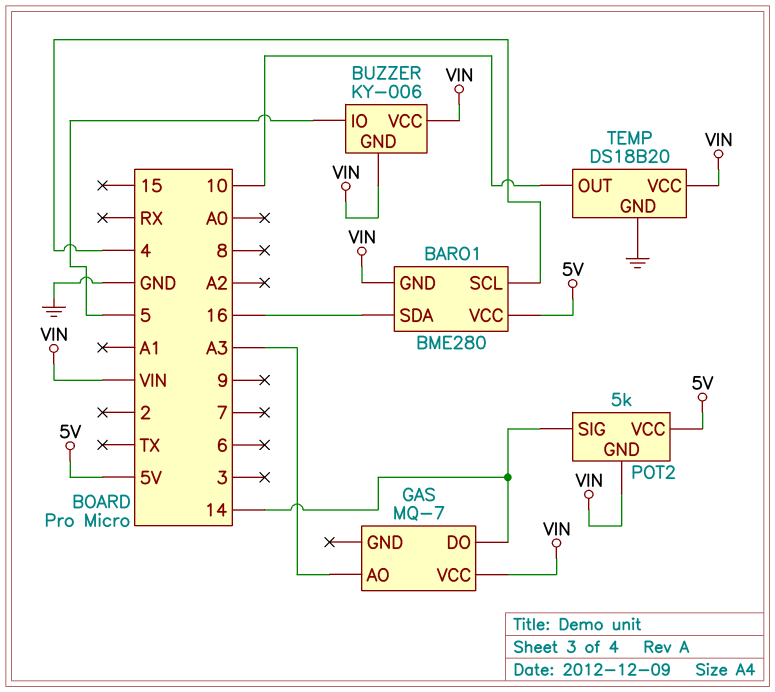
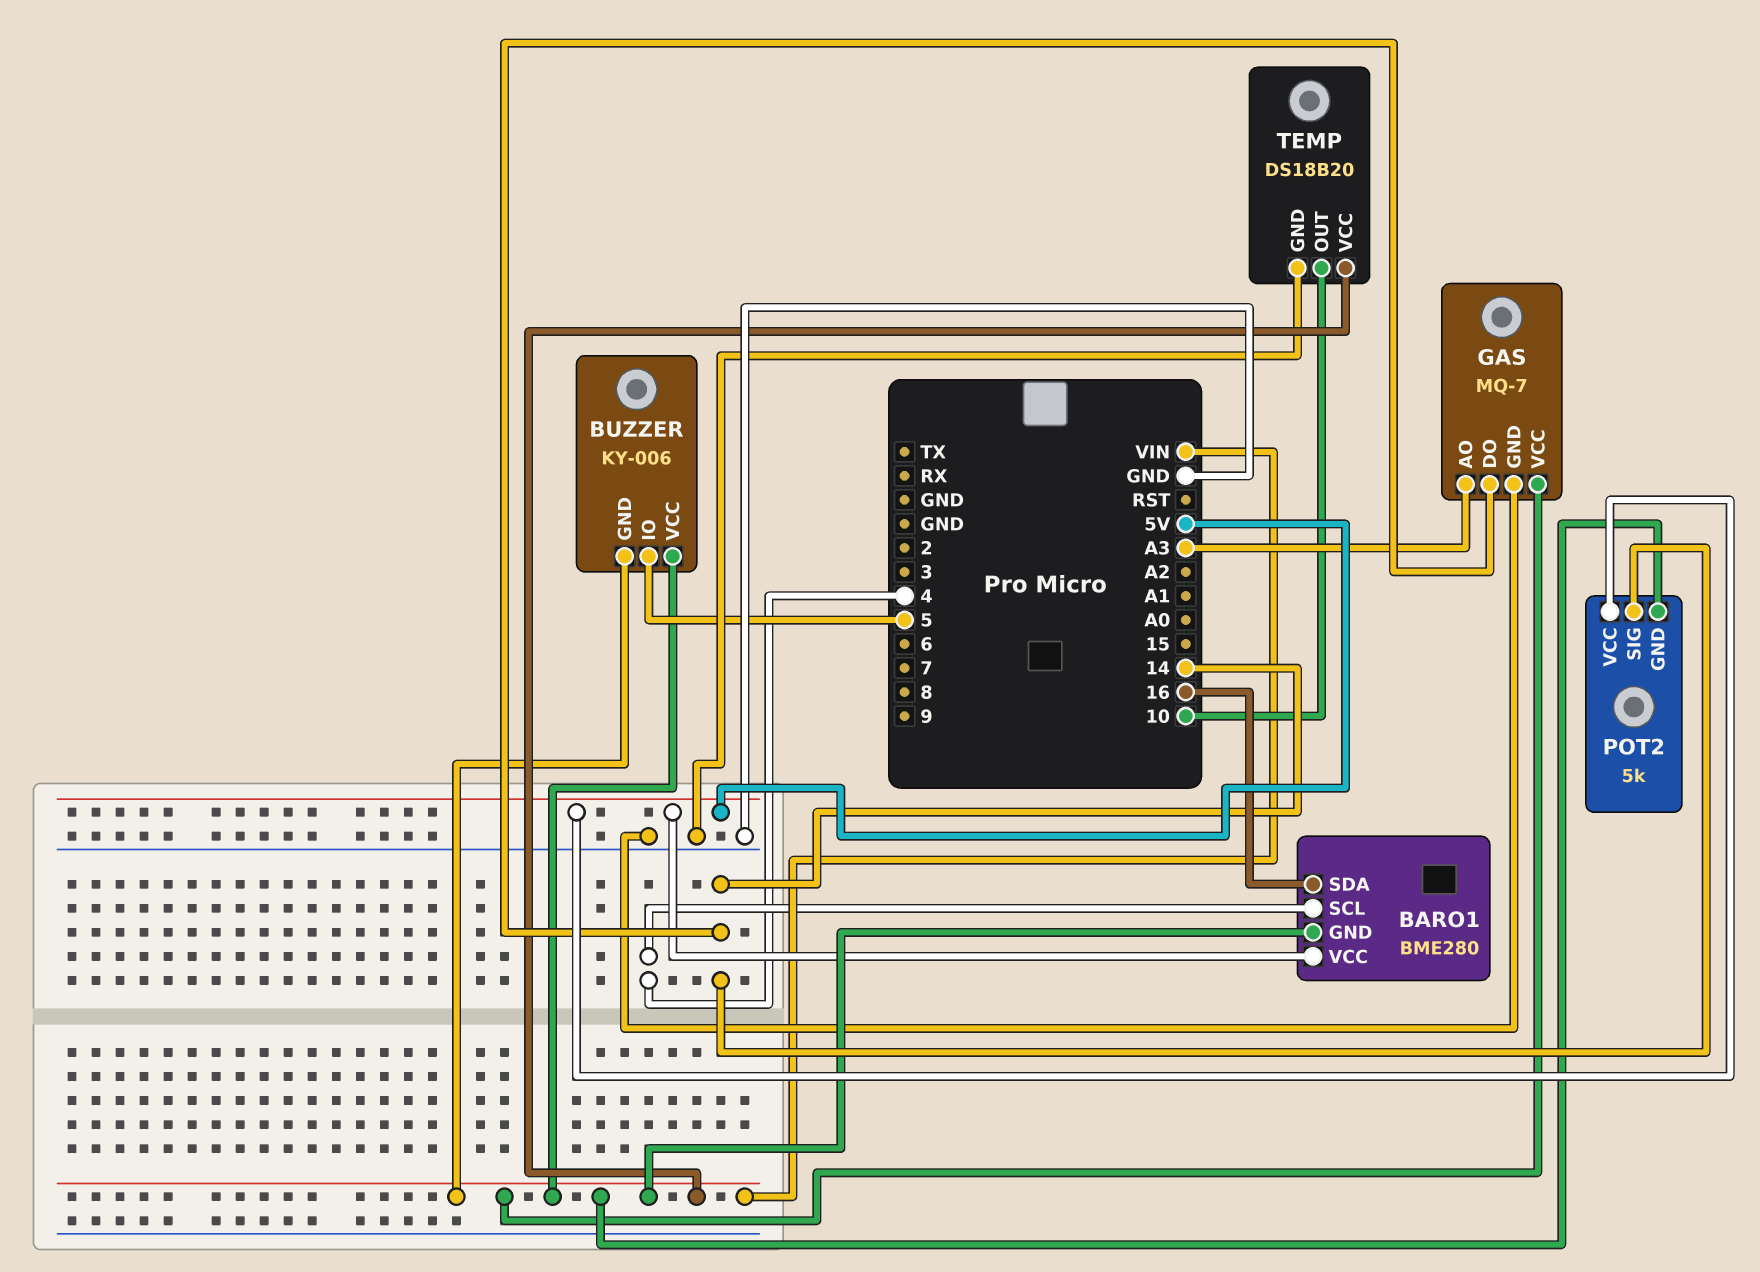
GAS pin GND: none -> GND

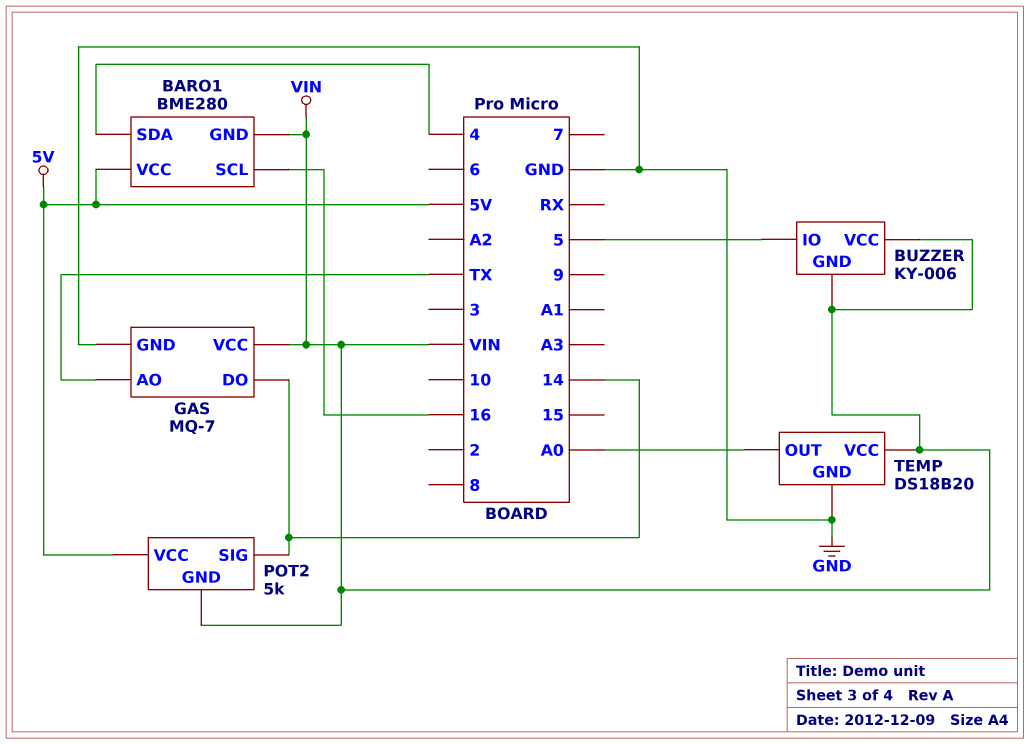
BARO1 pin SCL: 4 -> 16
BARO1 pin SDA: 16 -> 4
GAS pin AO: A3 -> TX
TEMP pin OUT: 10 -> A0

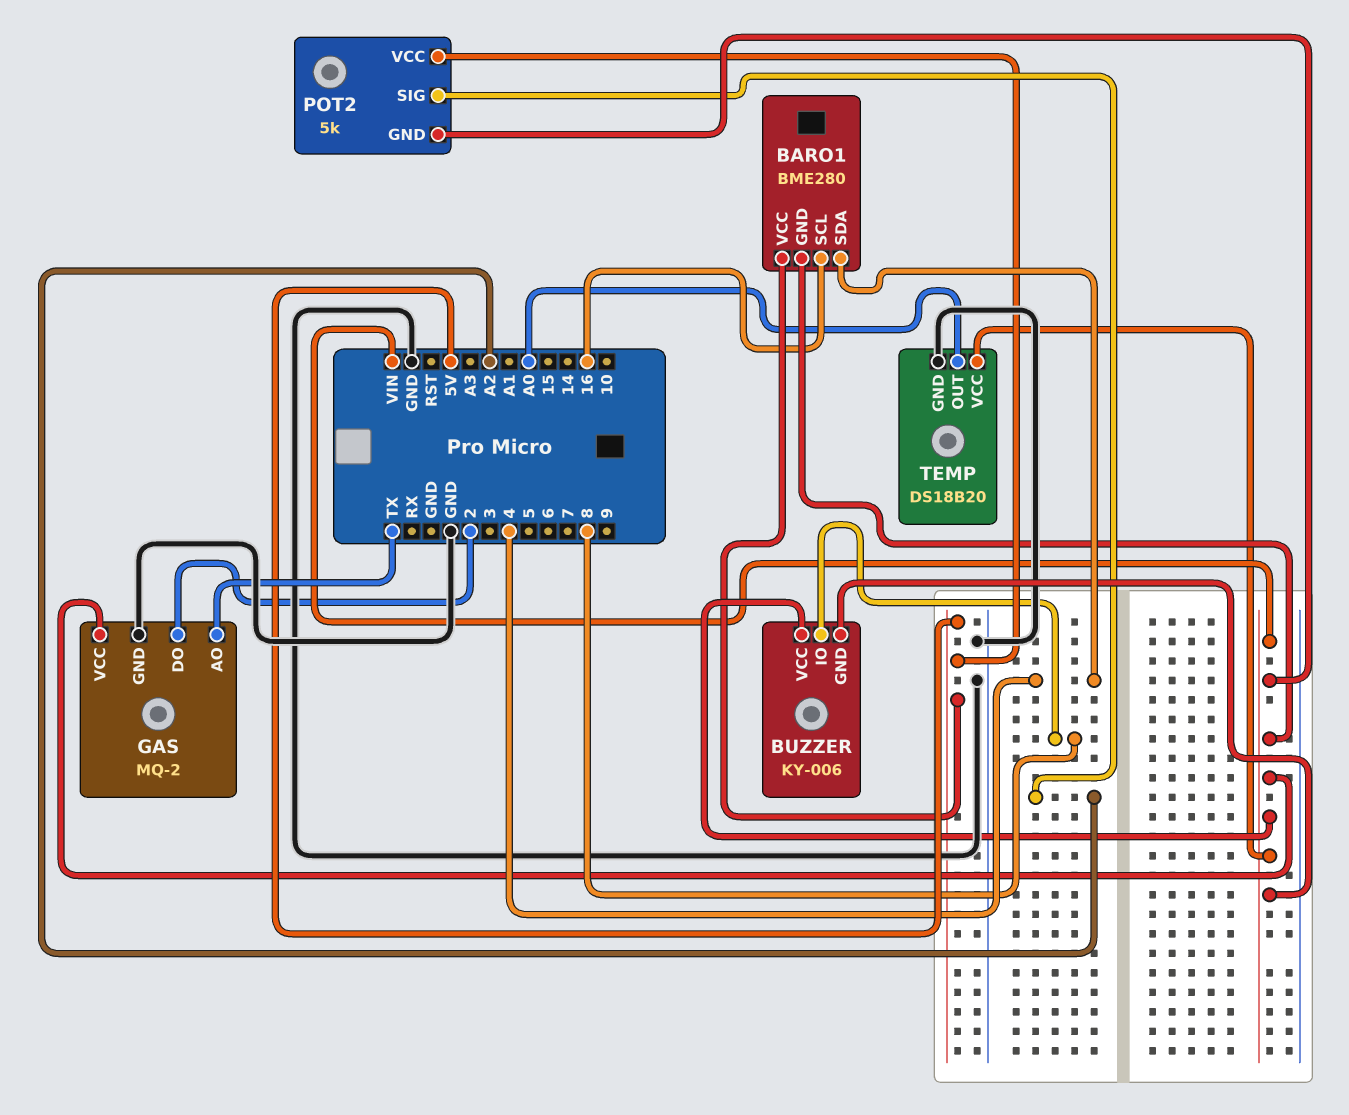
BUZZER pin IO: 5 -> 8
GAS: MQ-7 -> MQ-2
GAS pin DO: 14 -> 2
POT2 pin SIG: 14 -> A2

